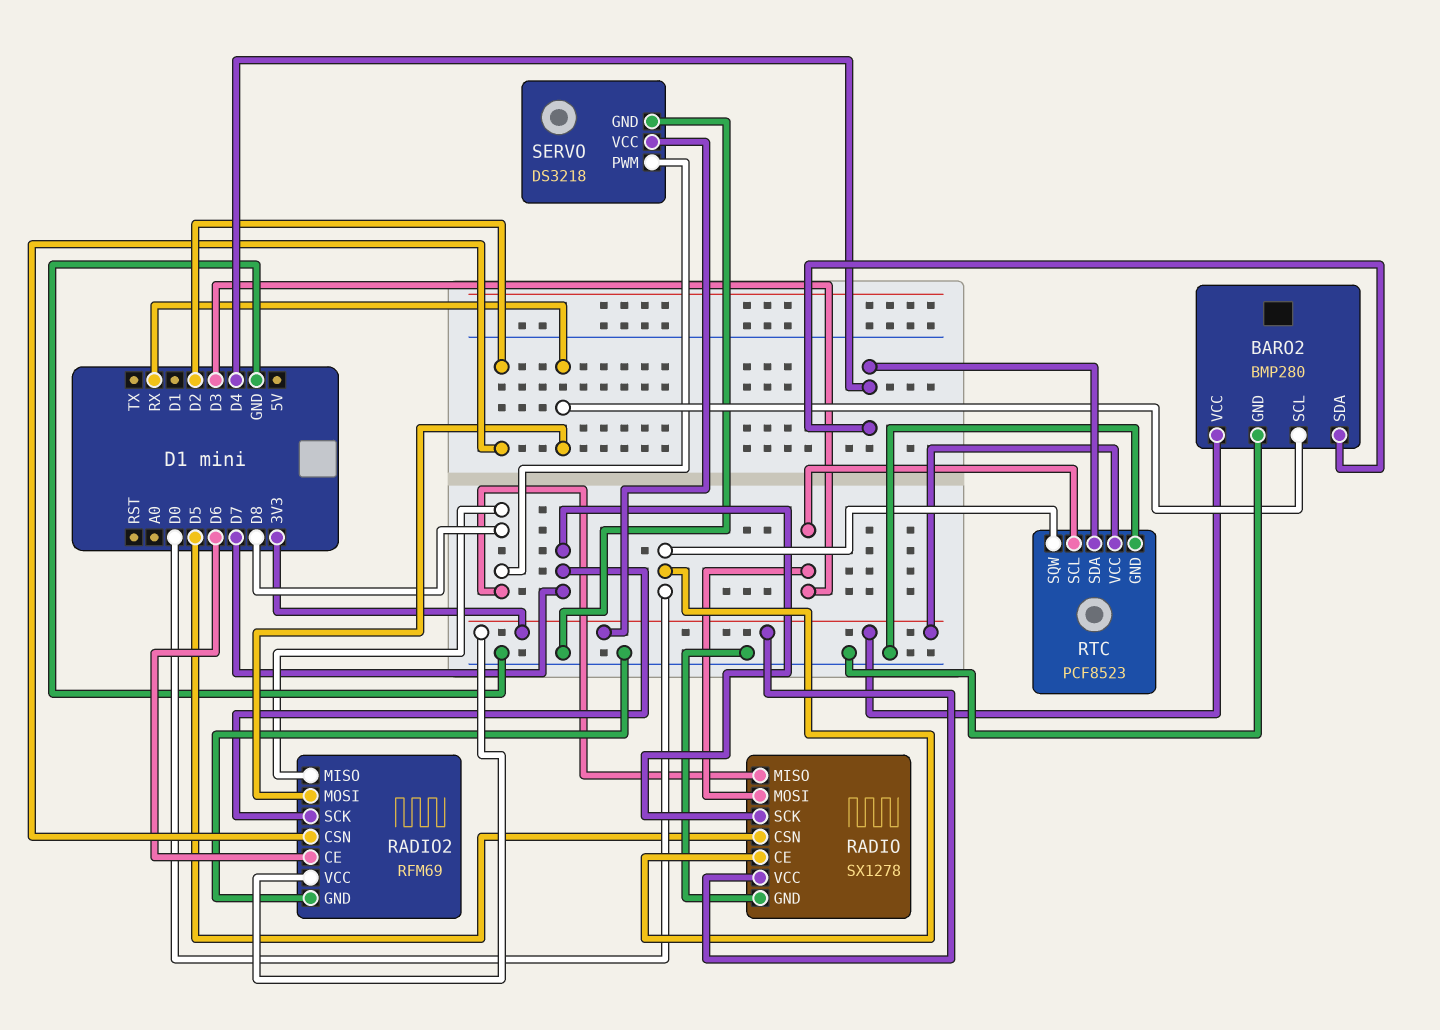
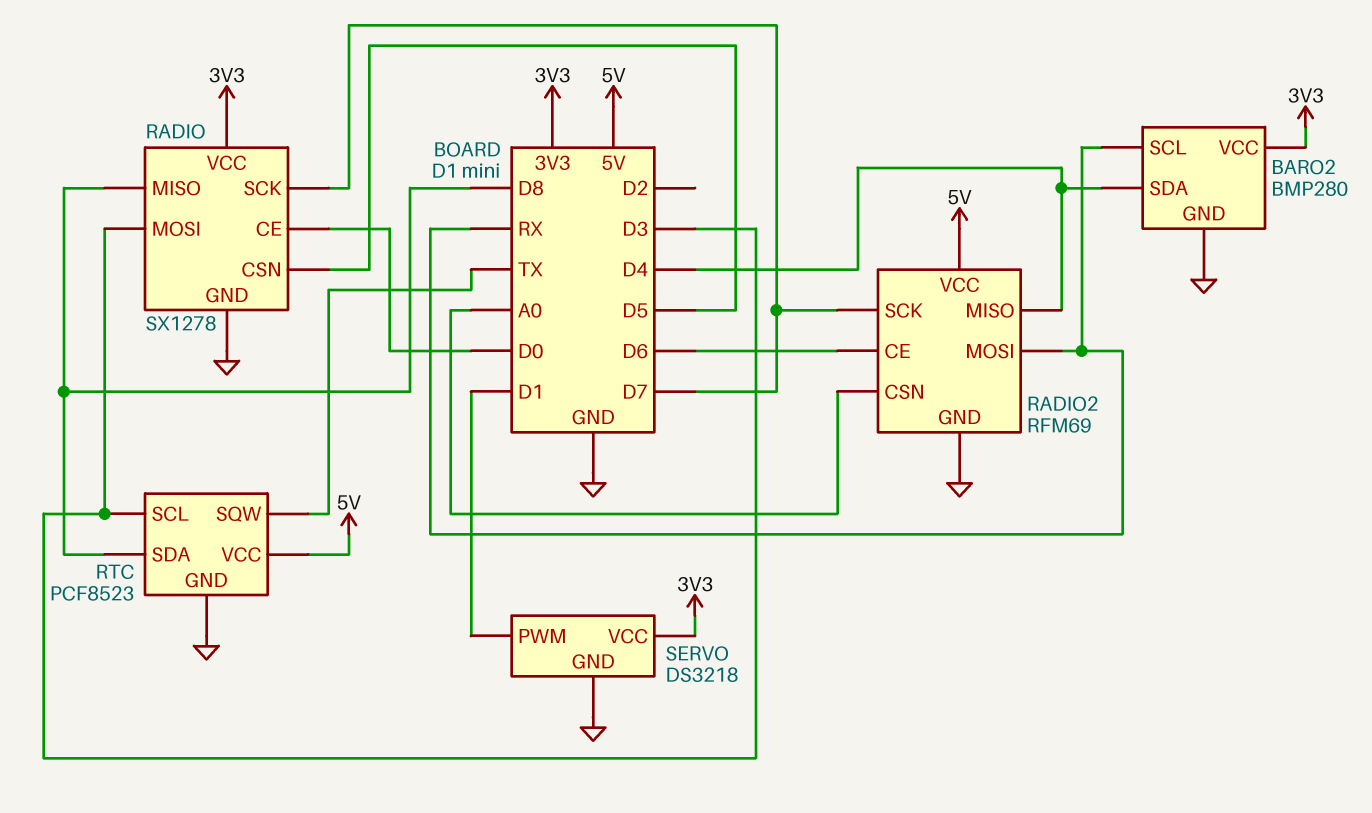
RADIO2 pin CSN: D2 -> A0
RADIO2 pin MISO: D8 -> D4
RADIO2 pin VCC: 3V3 -> 5V
RTC pin SDA: D4 -> D8
RTC pin SQW: D0 -> TX
RTC pin VCC: 3V3 -> 5V
SERVO pin PWM: D8 -> D1

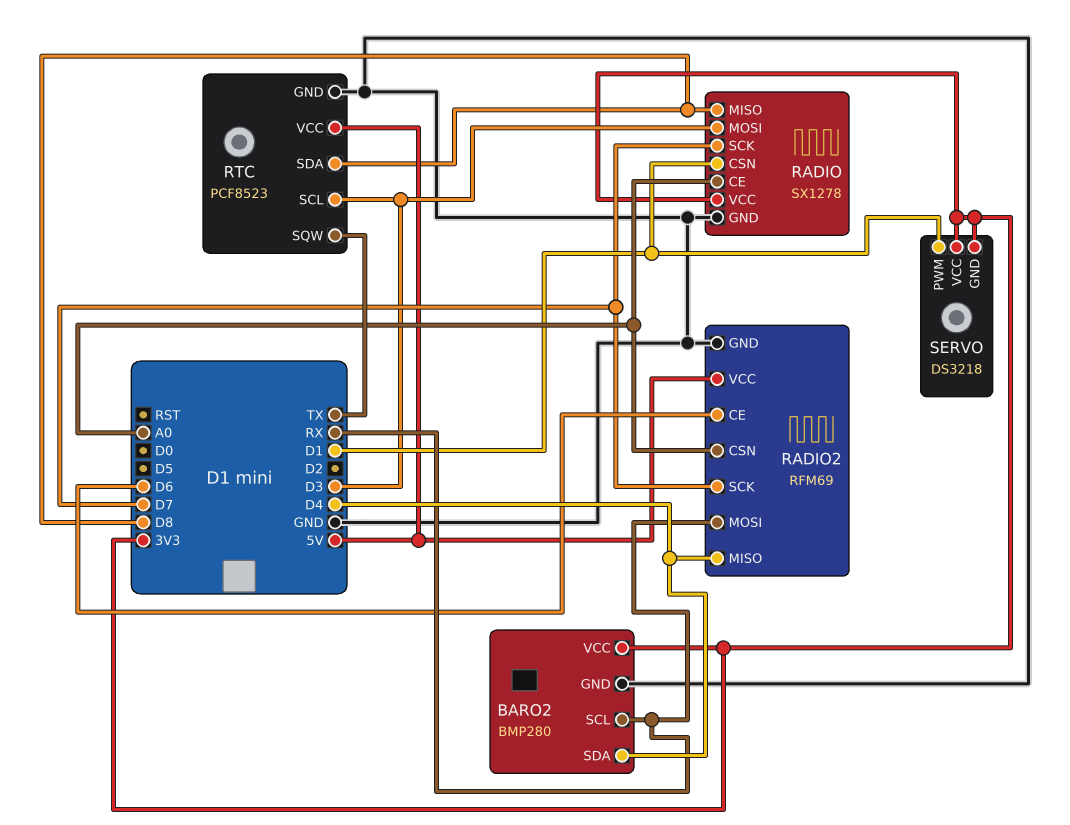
RADIO pin CE: D0 -> A0
RADIO pin CSN: D5 -> D1
SERVO pin GND: GND -> 3V3

